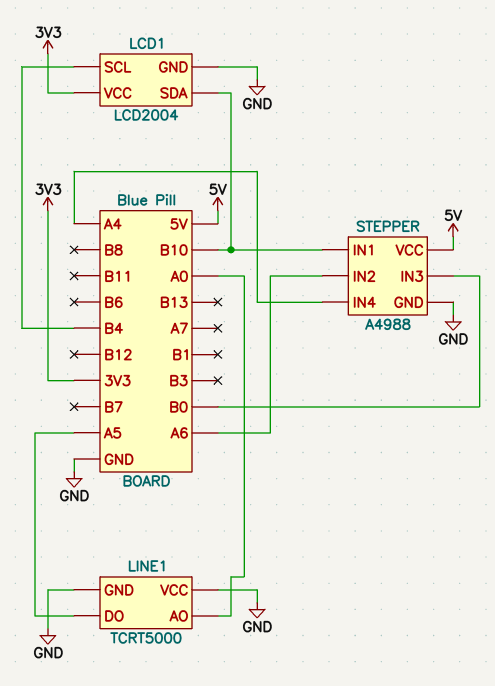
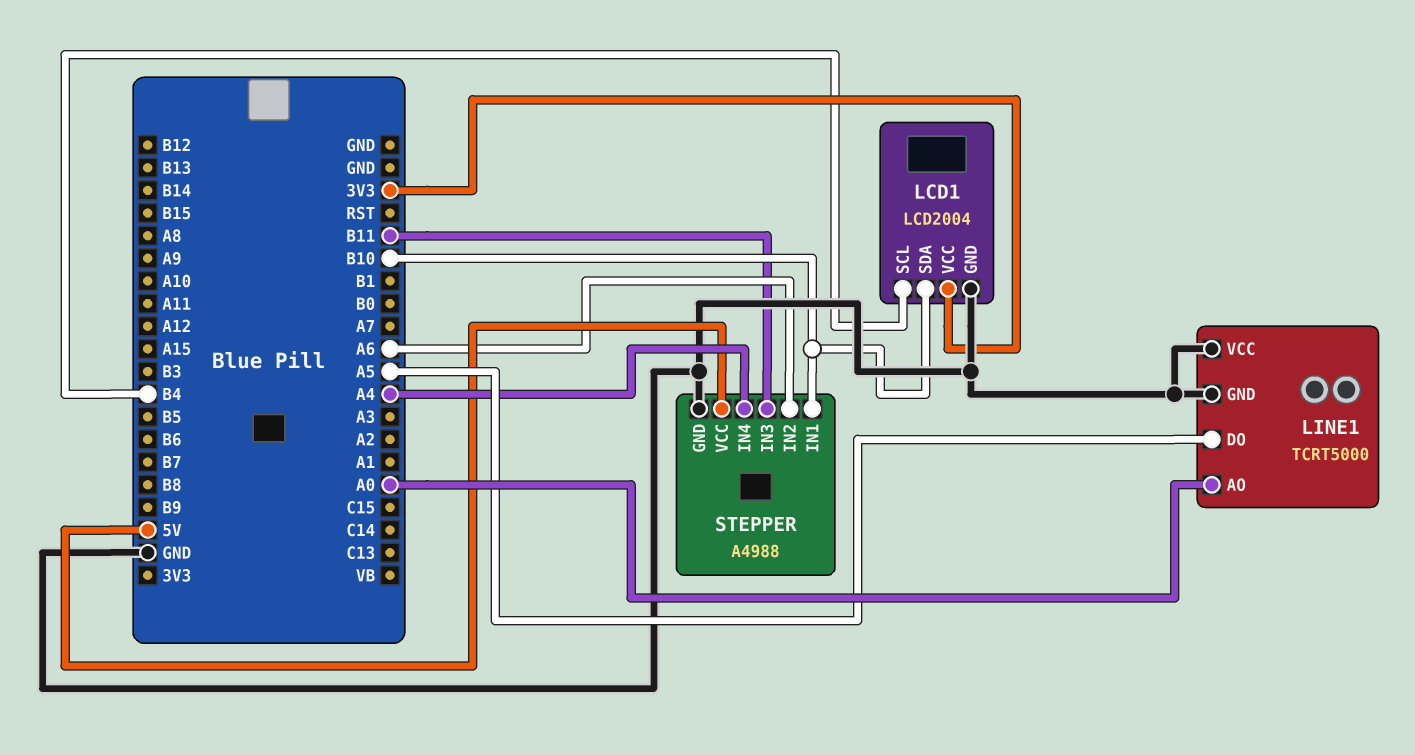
STEPPER pin IN3: B0 -> B11

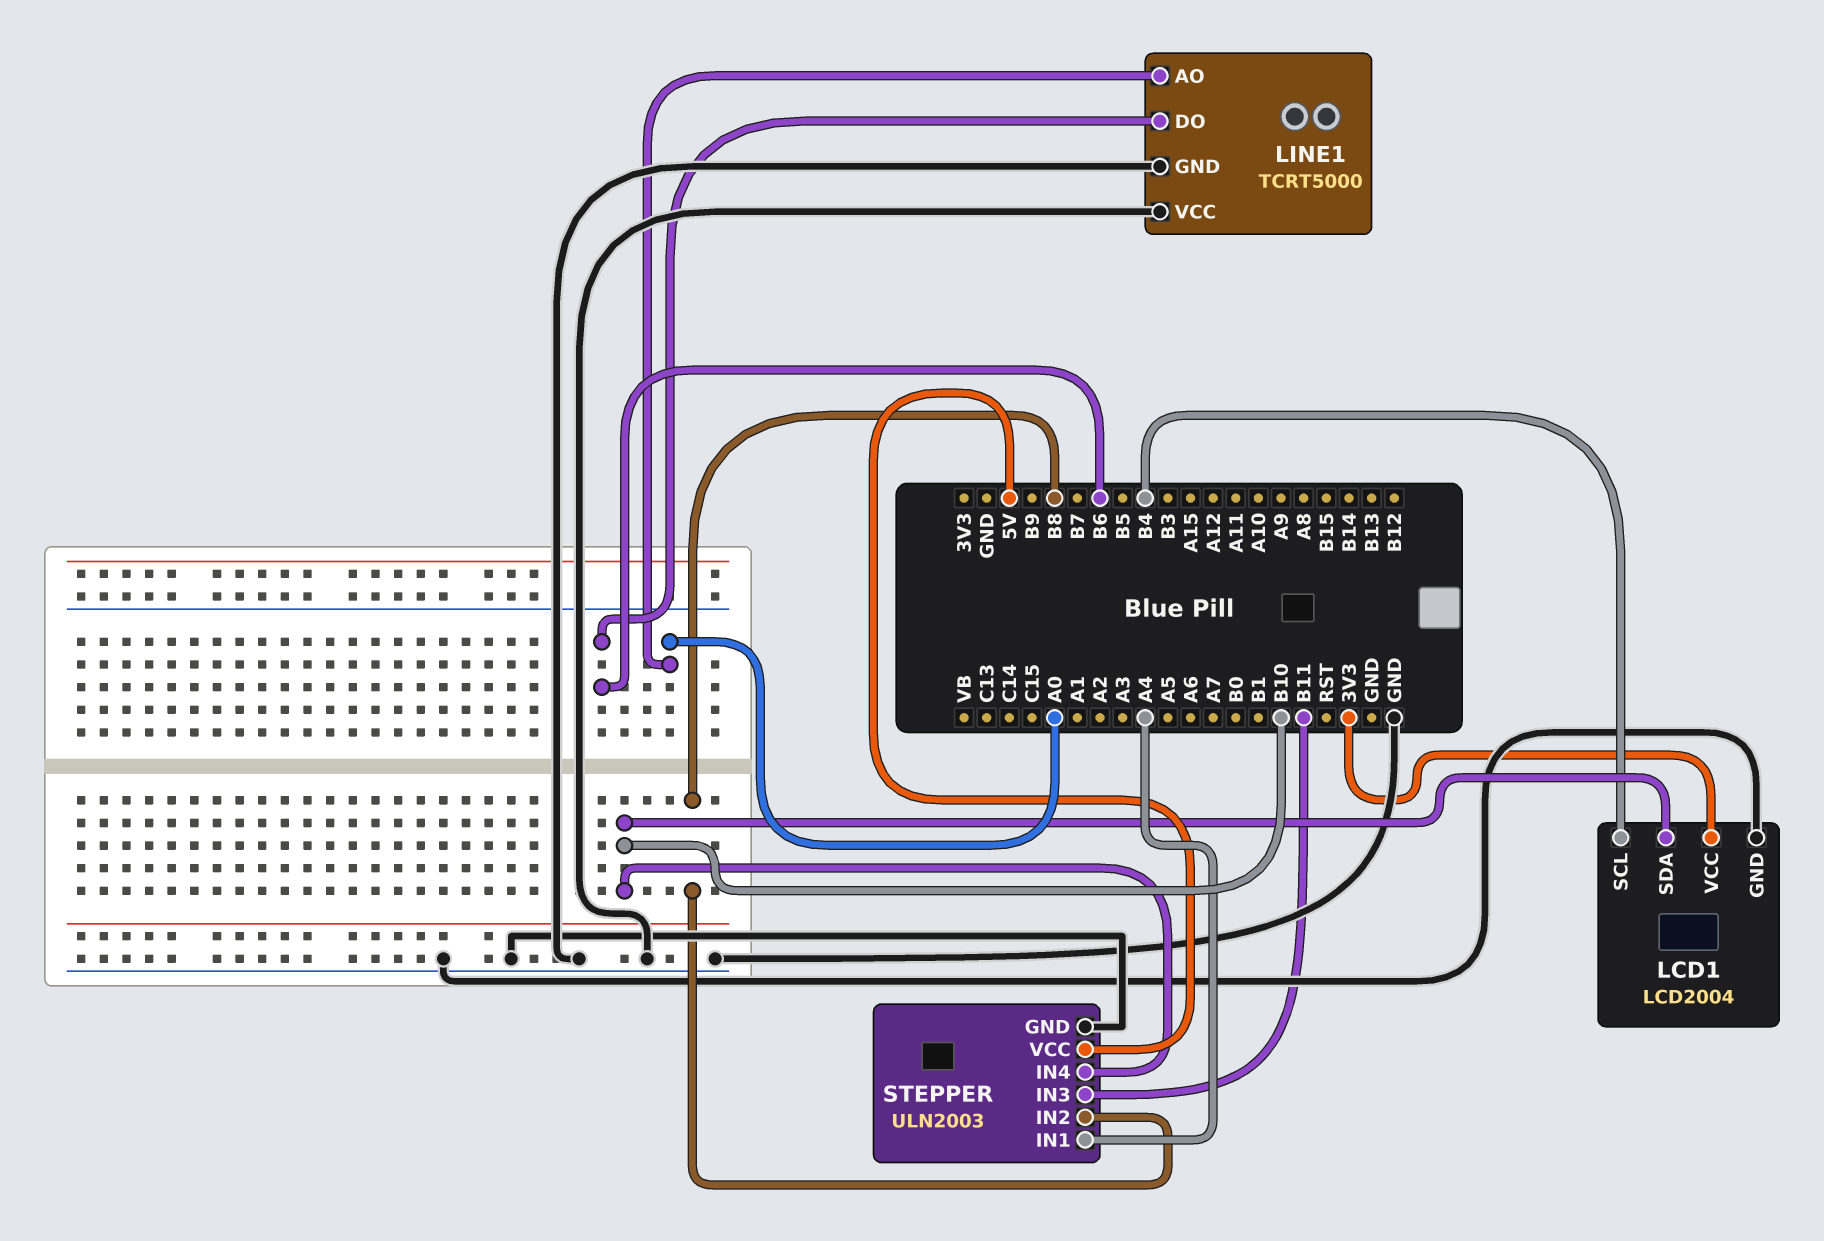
LINE1 pin DO: A5 -> B6
STEPPER: A4988 -> ULN2003
STEPPER pin IN1: B10 -> A4
STEPPER pin IN2: A6 -> B8
STEPPER pin IN4: A4 -> B10

